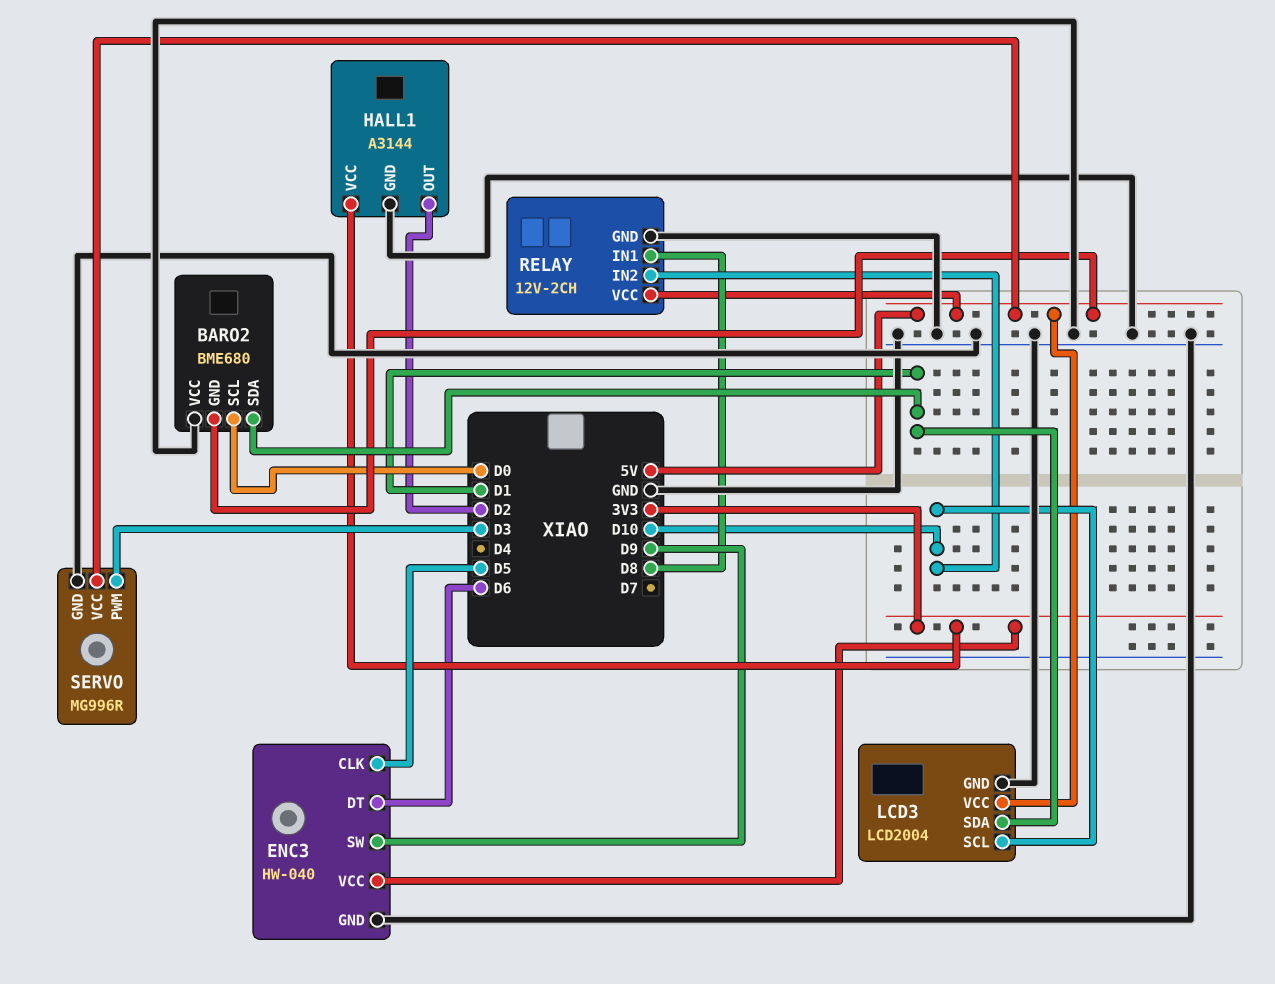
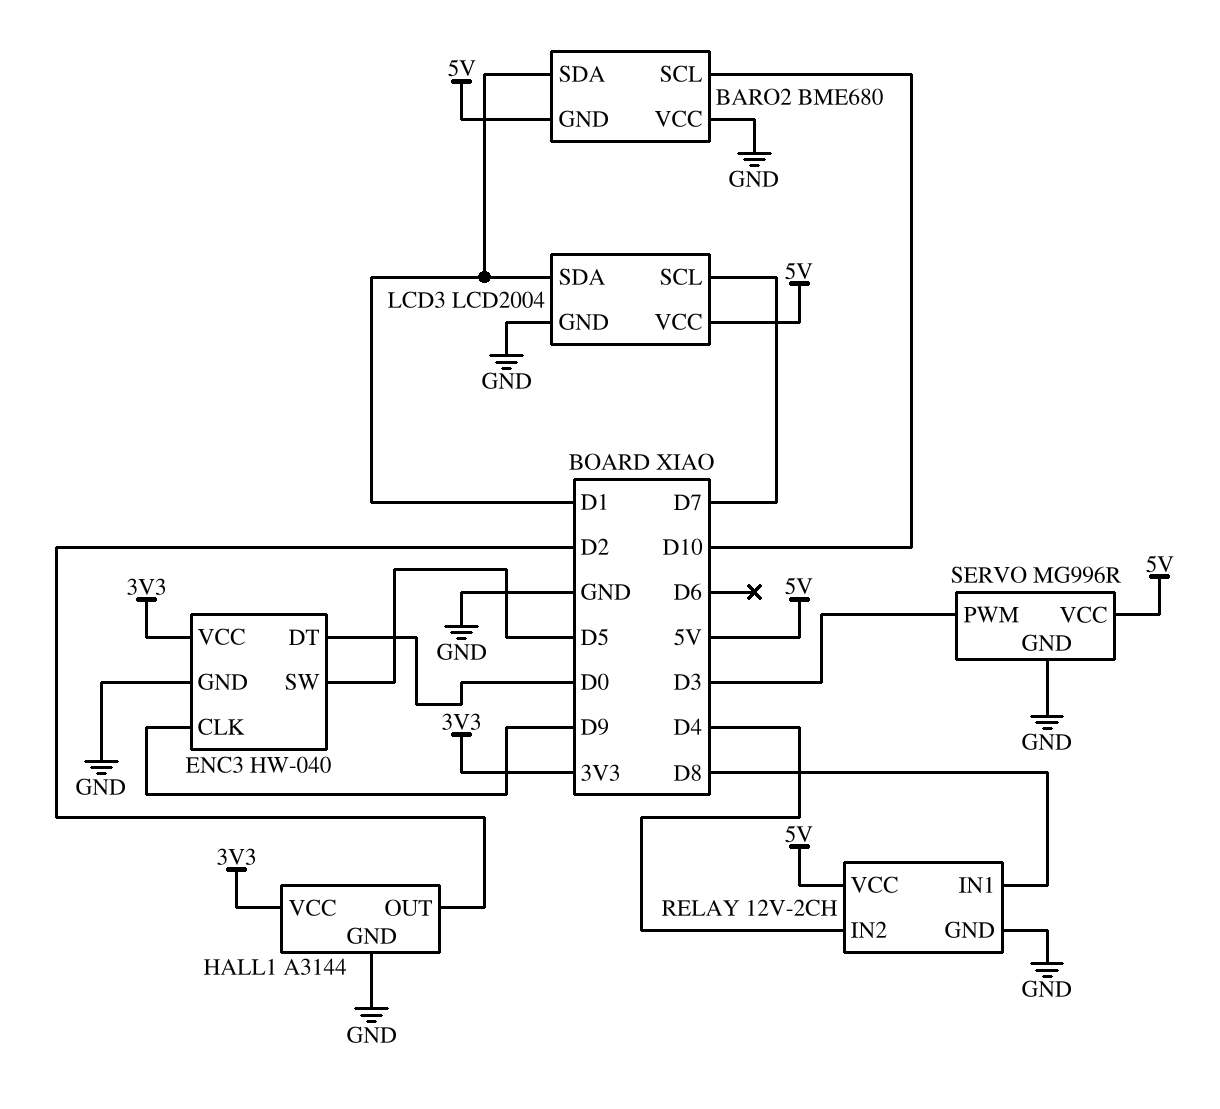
BARO2 pin SCL: D0 -> D10
ENC3 pin CLK: D5 -> D9
ENC3 pin DT: D6 -> D0
ENC3 pin SW: D9 -> D5
LCD3 pin SCL: D10 -> D7
RELAY pin IN2: D10 -> D4

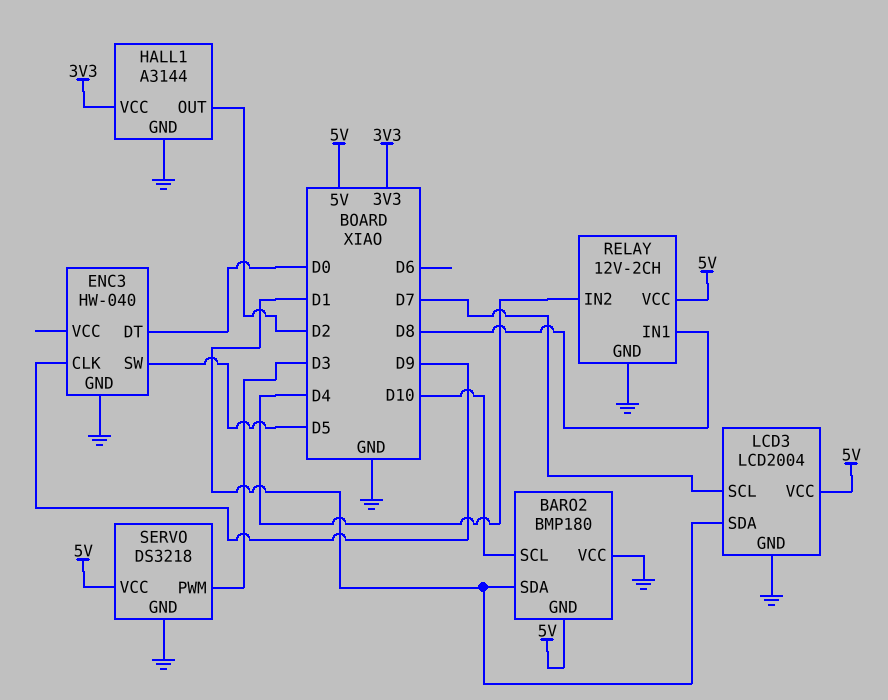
BARO2: BME680 -> BMP180
ENC3 pin VCC: 3V3 -> none
SERVO: MG996R -> DS3218

